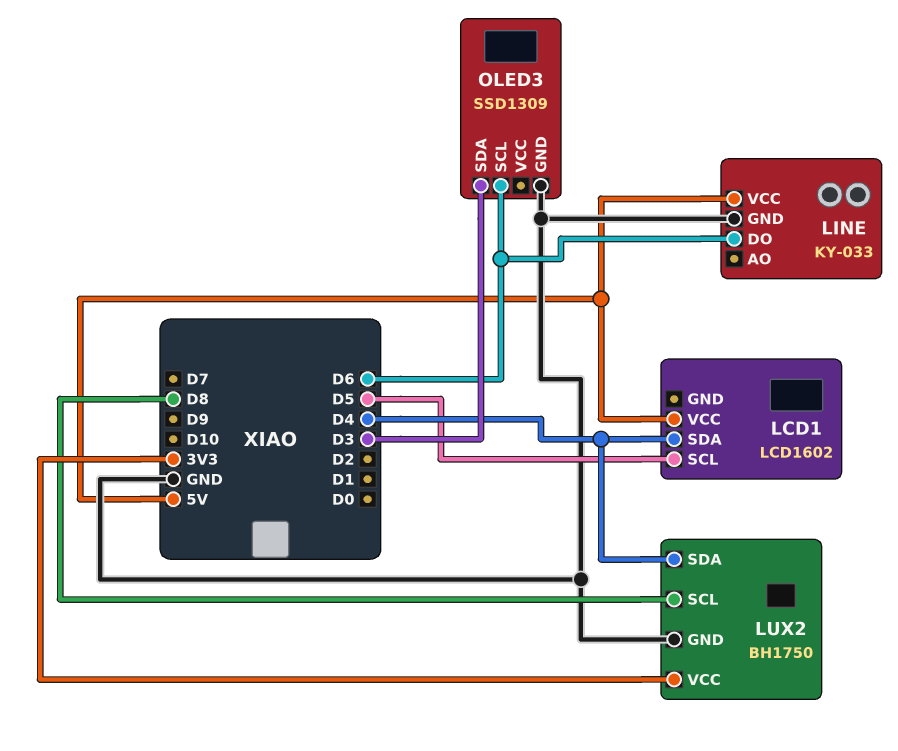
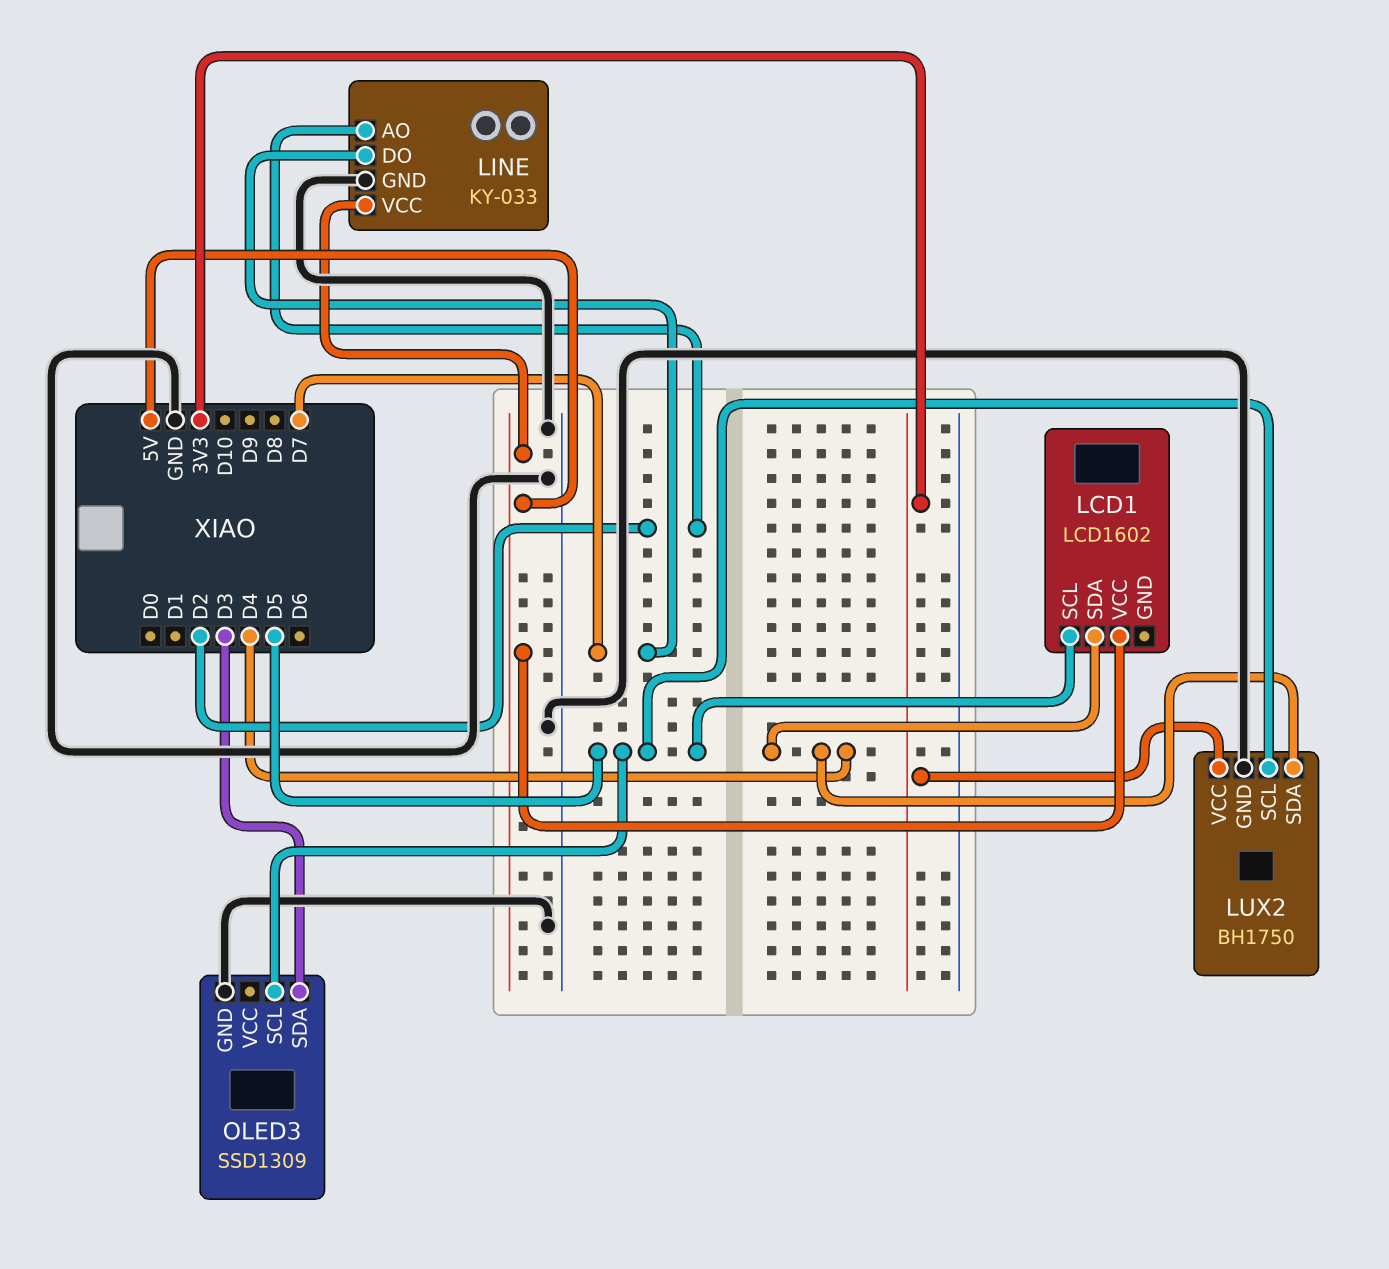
LINE pin AO: none -> D2
LINE pin DO: D6 -> D7
LUX2 pin SCL: D8 -> D5
OLED3 pin SCL: D6 -> D5

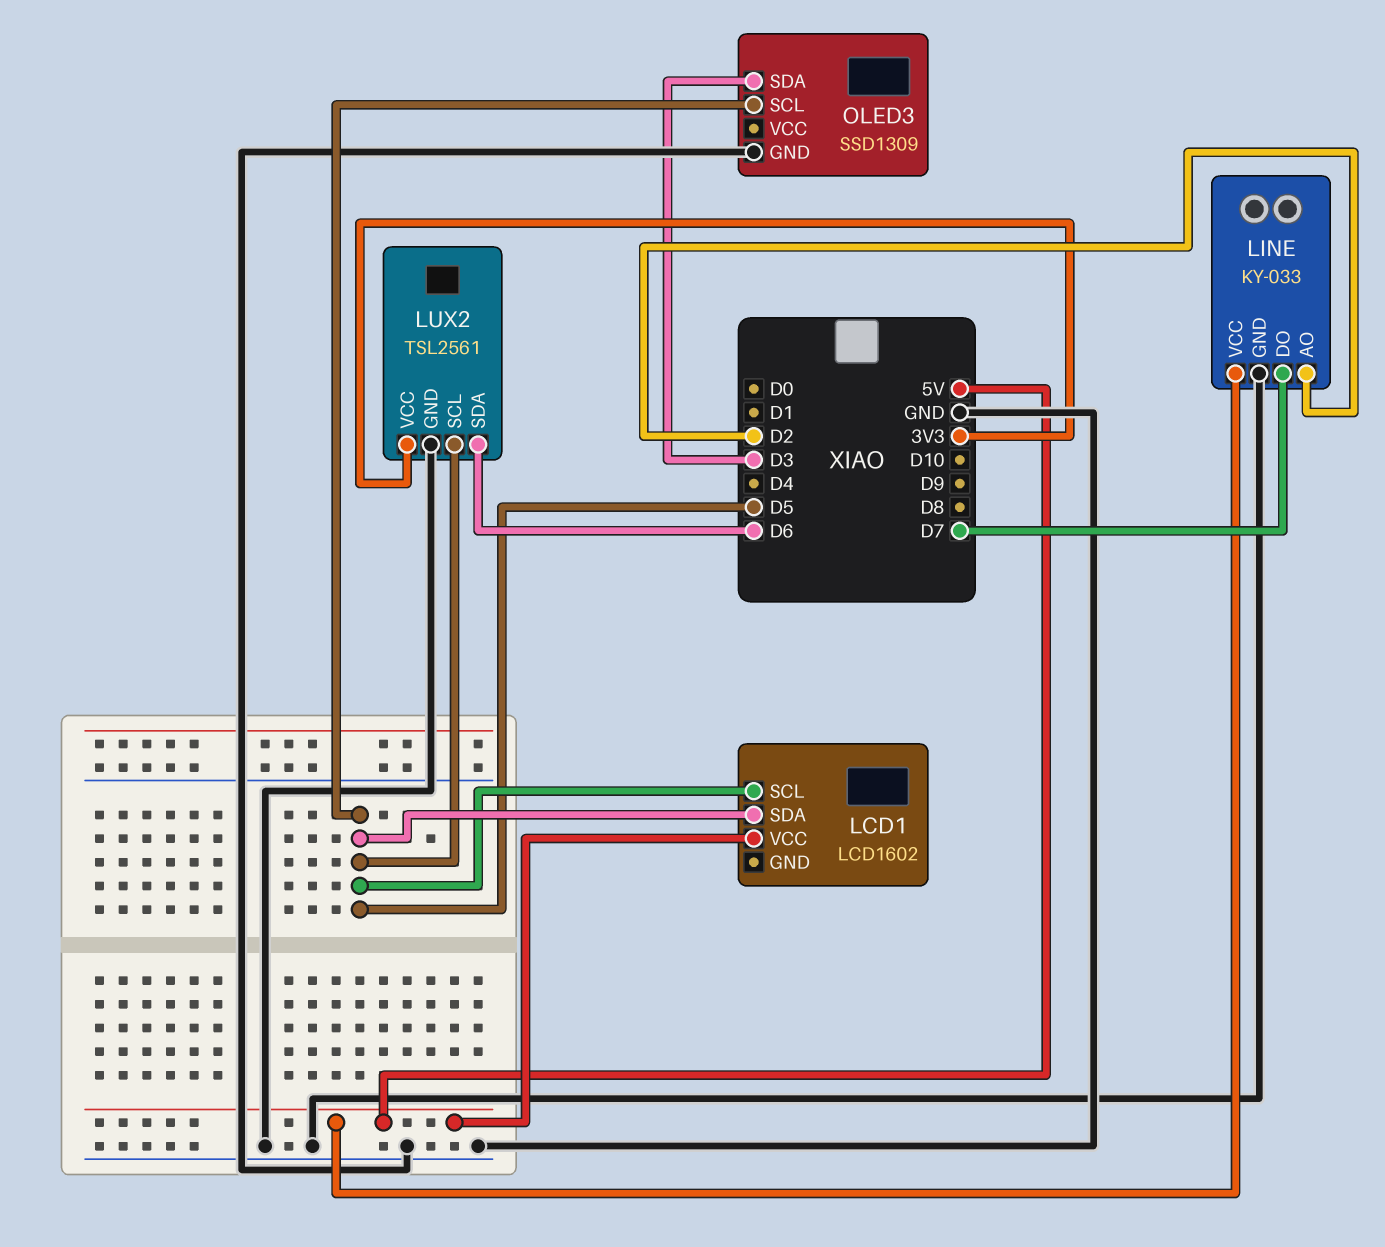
LCD1 pin SDA: D4 -> D5
LUX2: BH1750 -> TSL2561
LUX2 pin SDA: D4 -> D6

